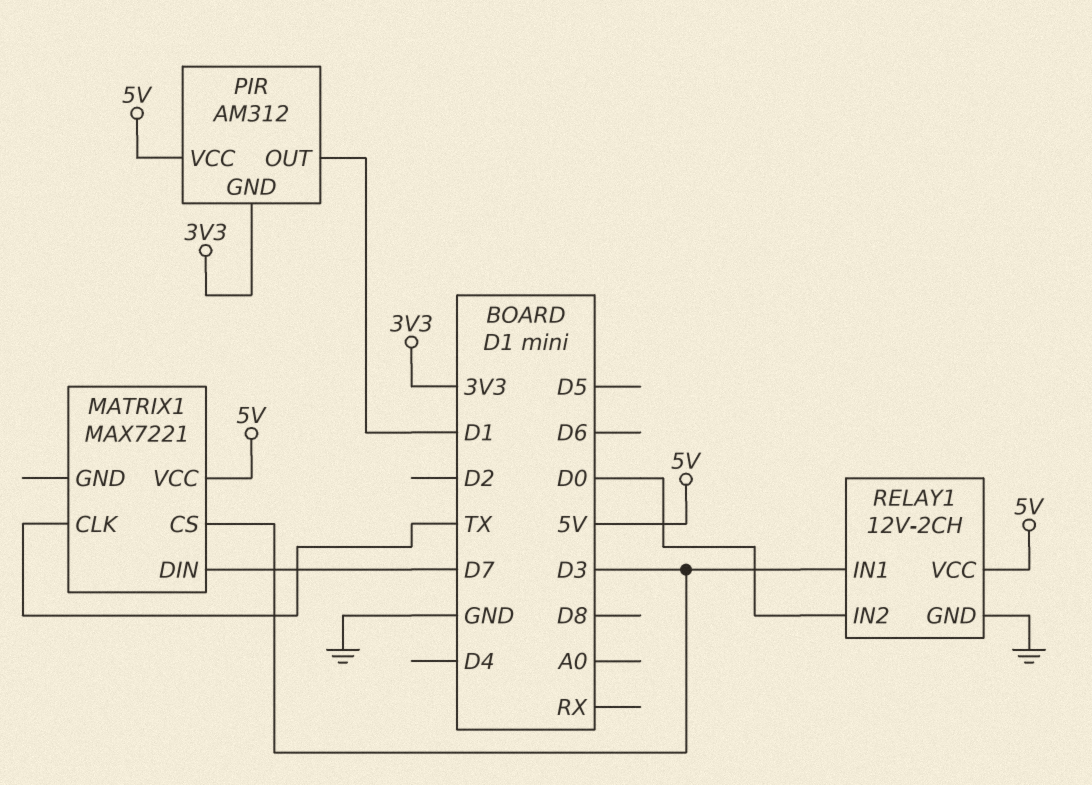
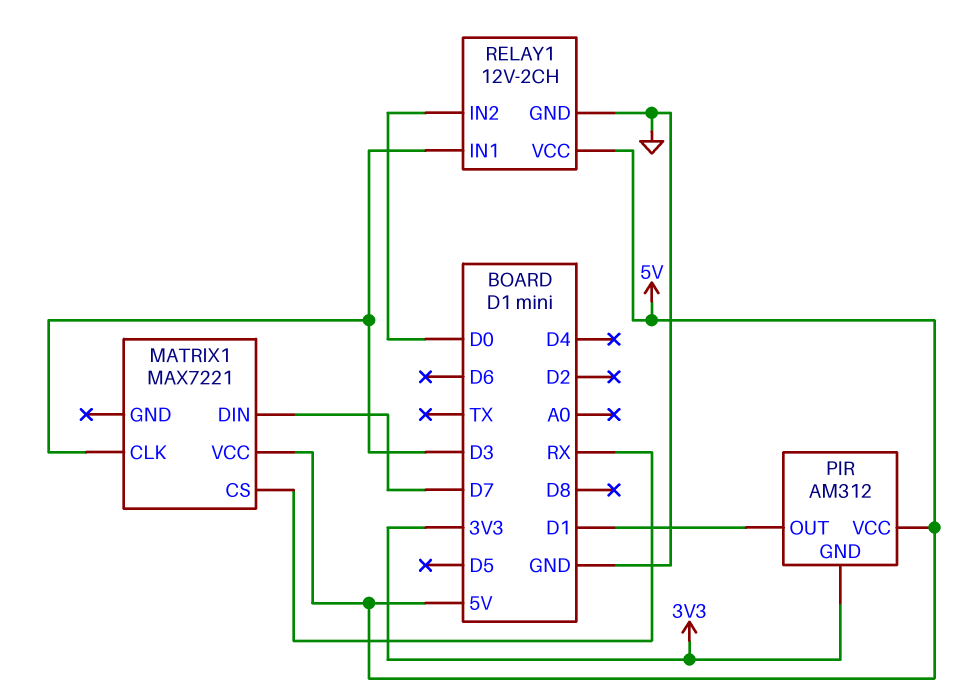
MATRIX1 pin CLK: TX -> D3
MATRIX1 pin CS: D3 -> RX

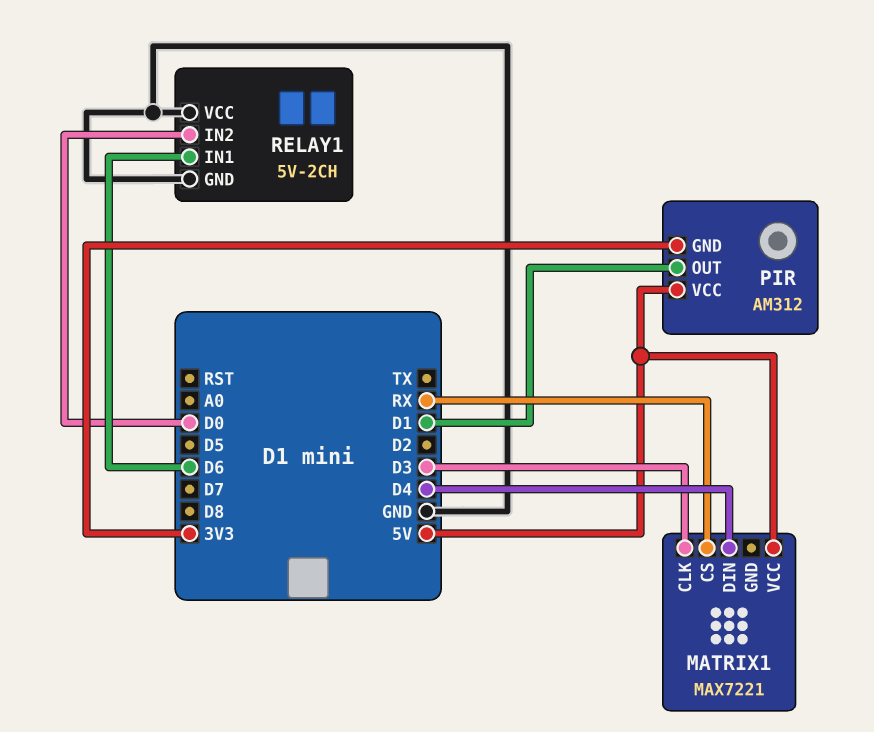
MATRIX1 pin DIN: D7 -> D4
RELAY1: 12V-2CH -> 5V-2CH
RELAY1 pin IN1: D3 -> D6
RELAY1 pin VCC: 5V -> GND

